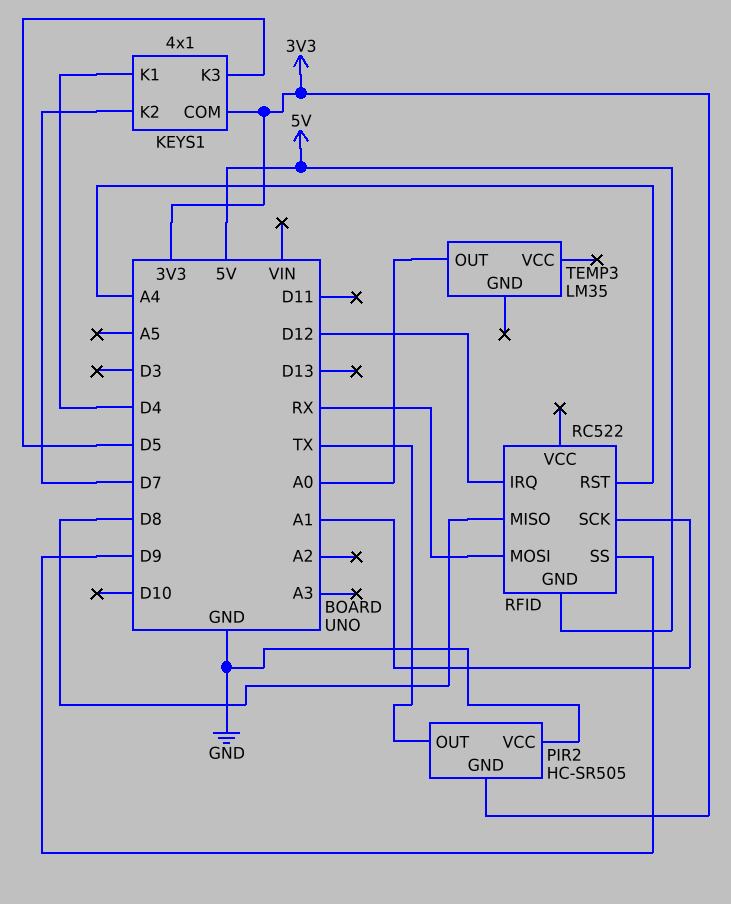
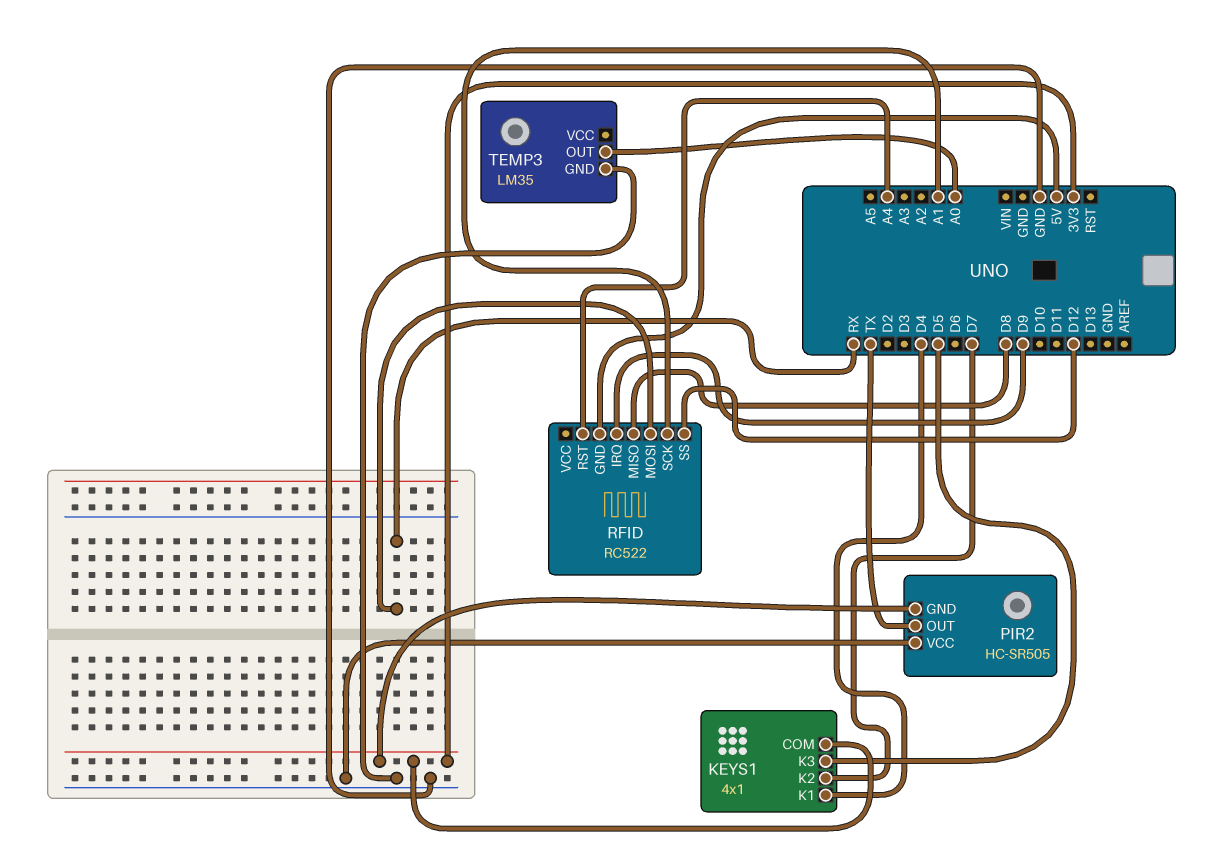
RFID pin IRQ: D12 -> D9
RFID pin SS: D9 -> D12
TEMP3 pin GND: none -> GND

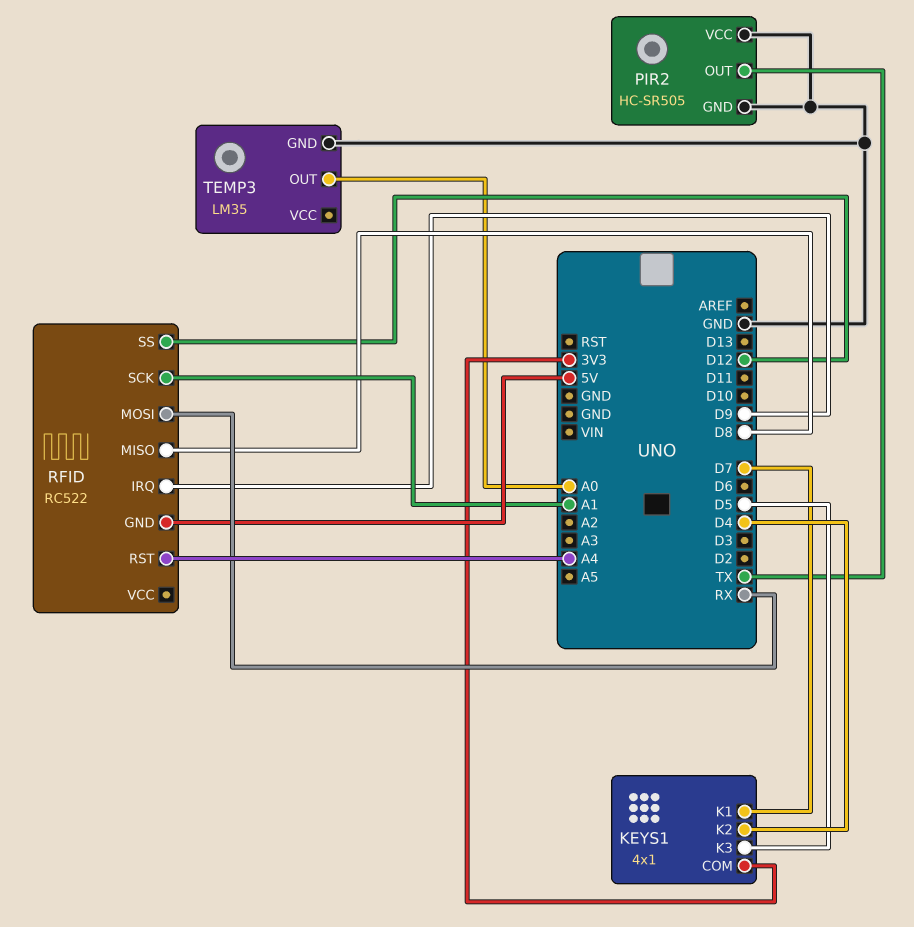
KEYS1 pin K1: D4 -> D7
KEYS1 pin K2: D7 -> D4
PIR2 pin GND: 3V3 -> GND

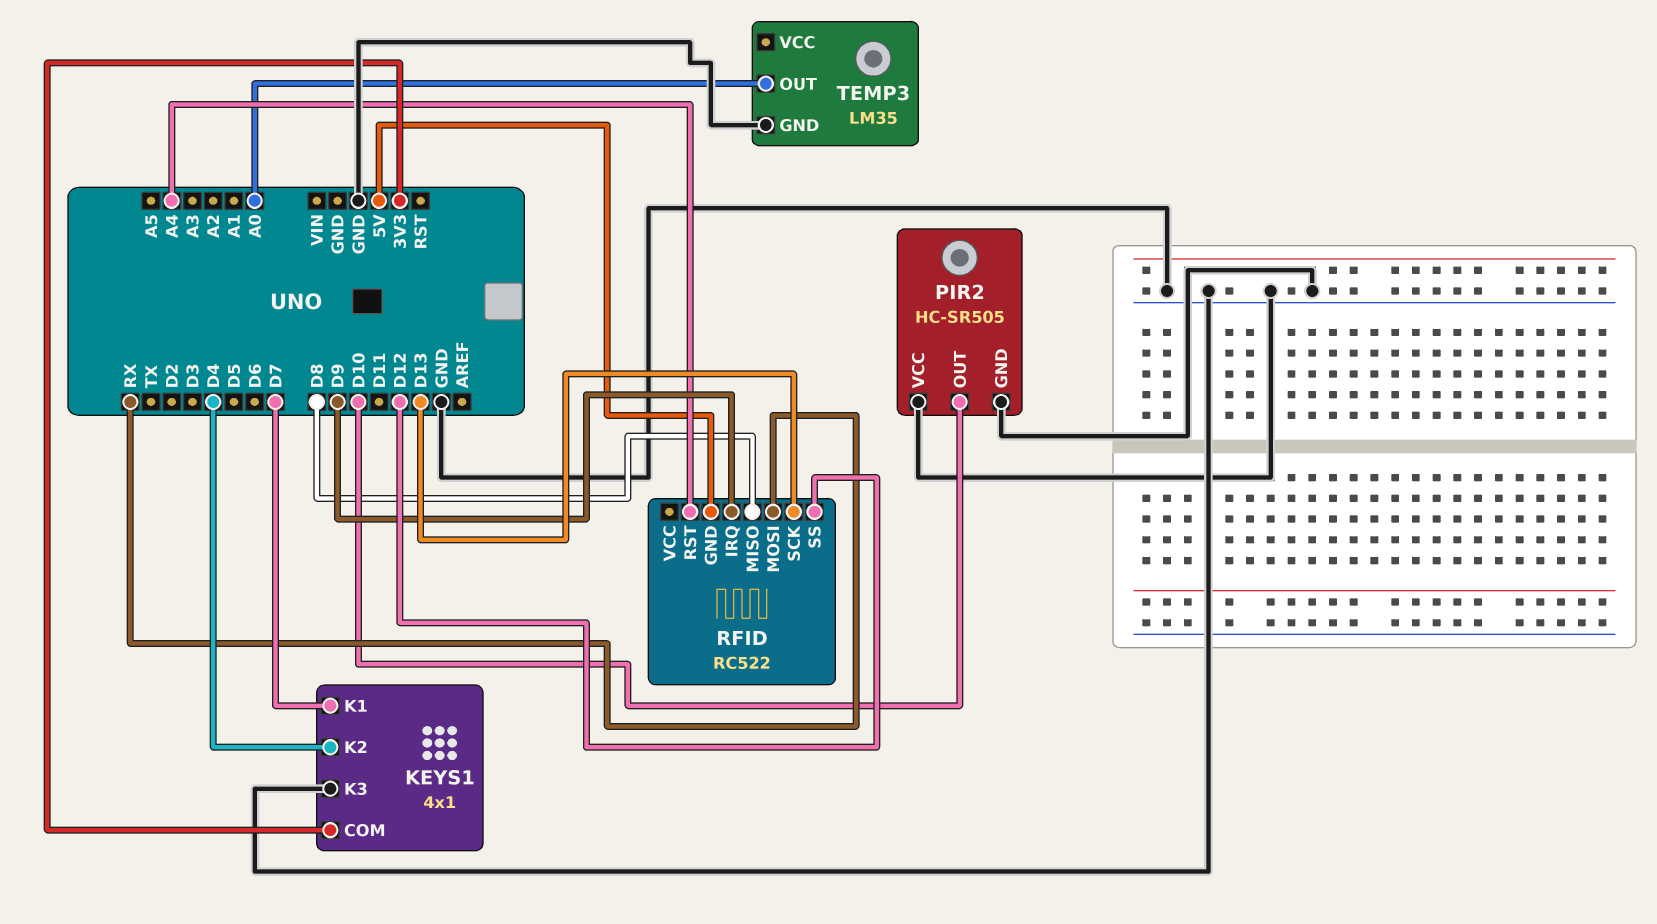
KEYS1 pin K3: D5 -> GND
PIR2 pin OUT: TX -> D10
RFID pin SCK: A1 -> D13

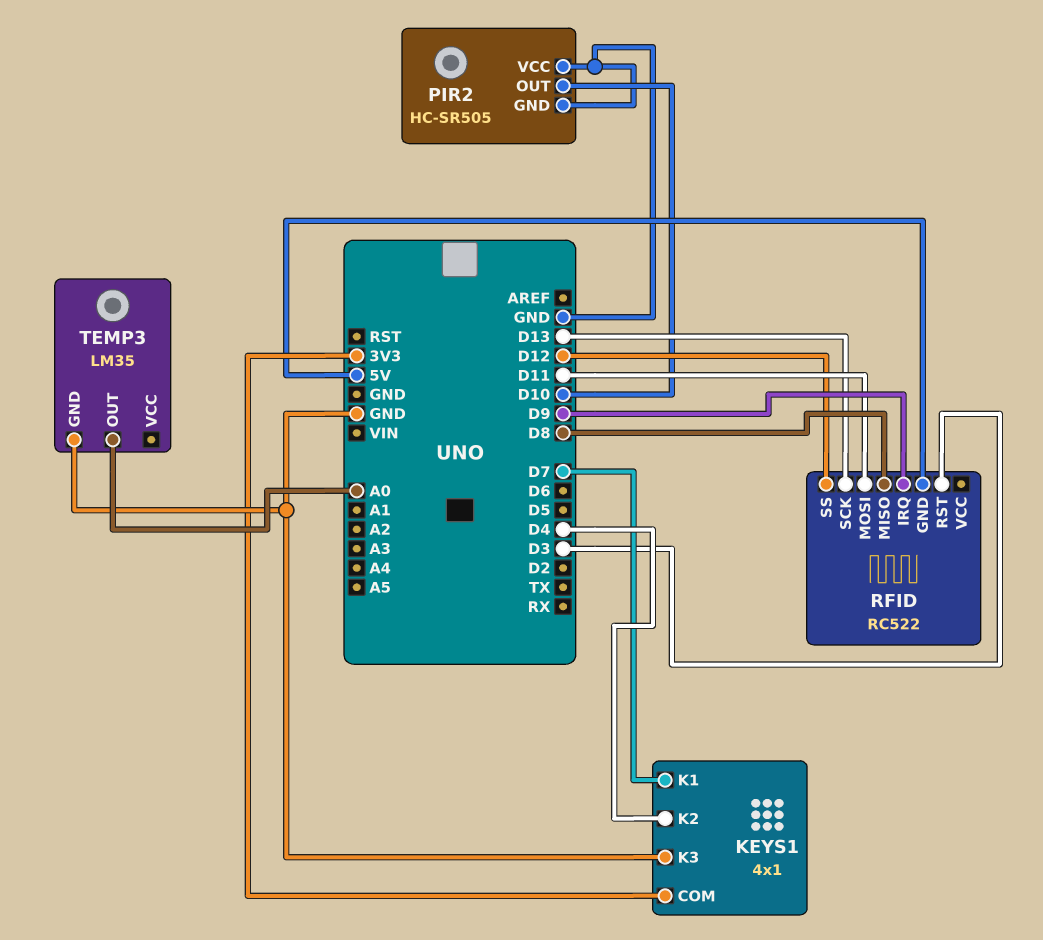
RFID pin MOSI: RX -> D11
RFID pin RST: A4 -> D3

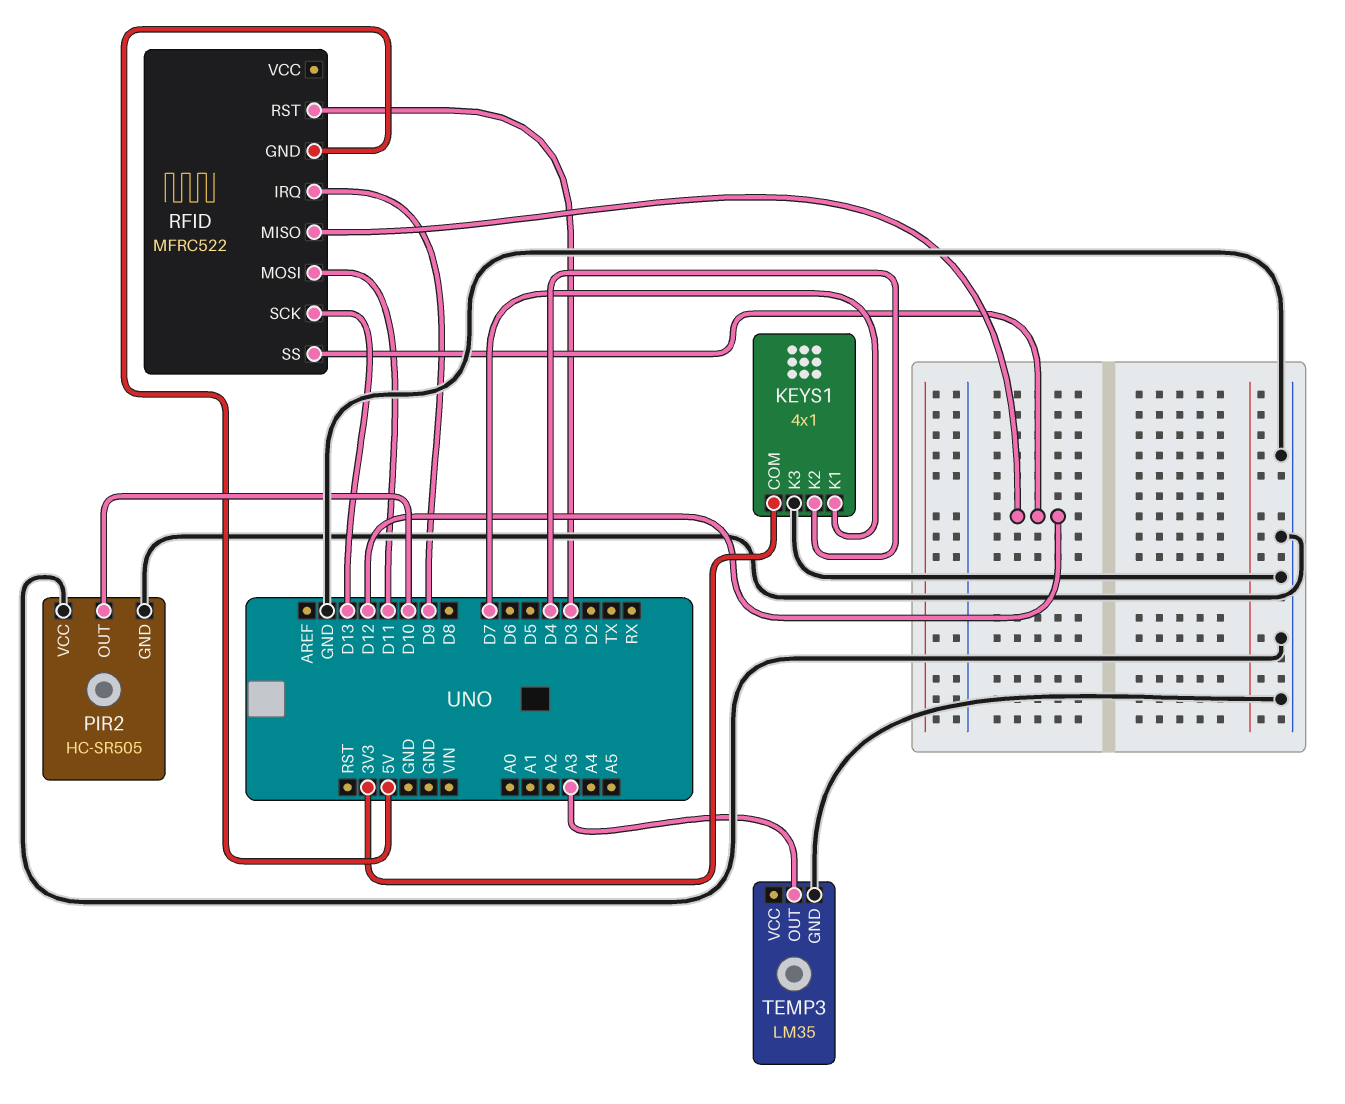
RFID: RC522 -> MFRC522
RFID pin MISO: D8 -> D12
TEMP3 pin OUT: A0 -> A3

